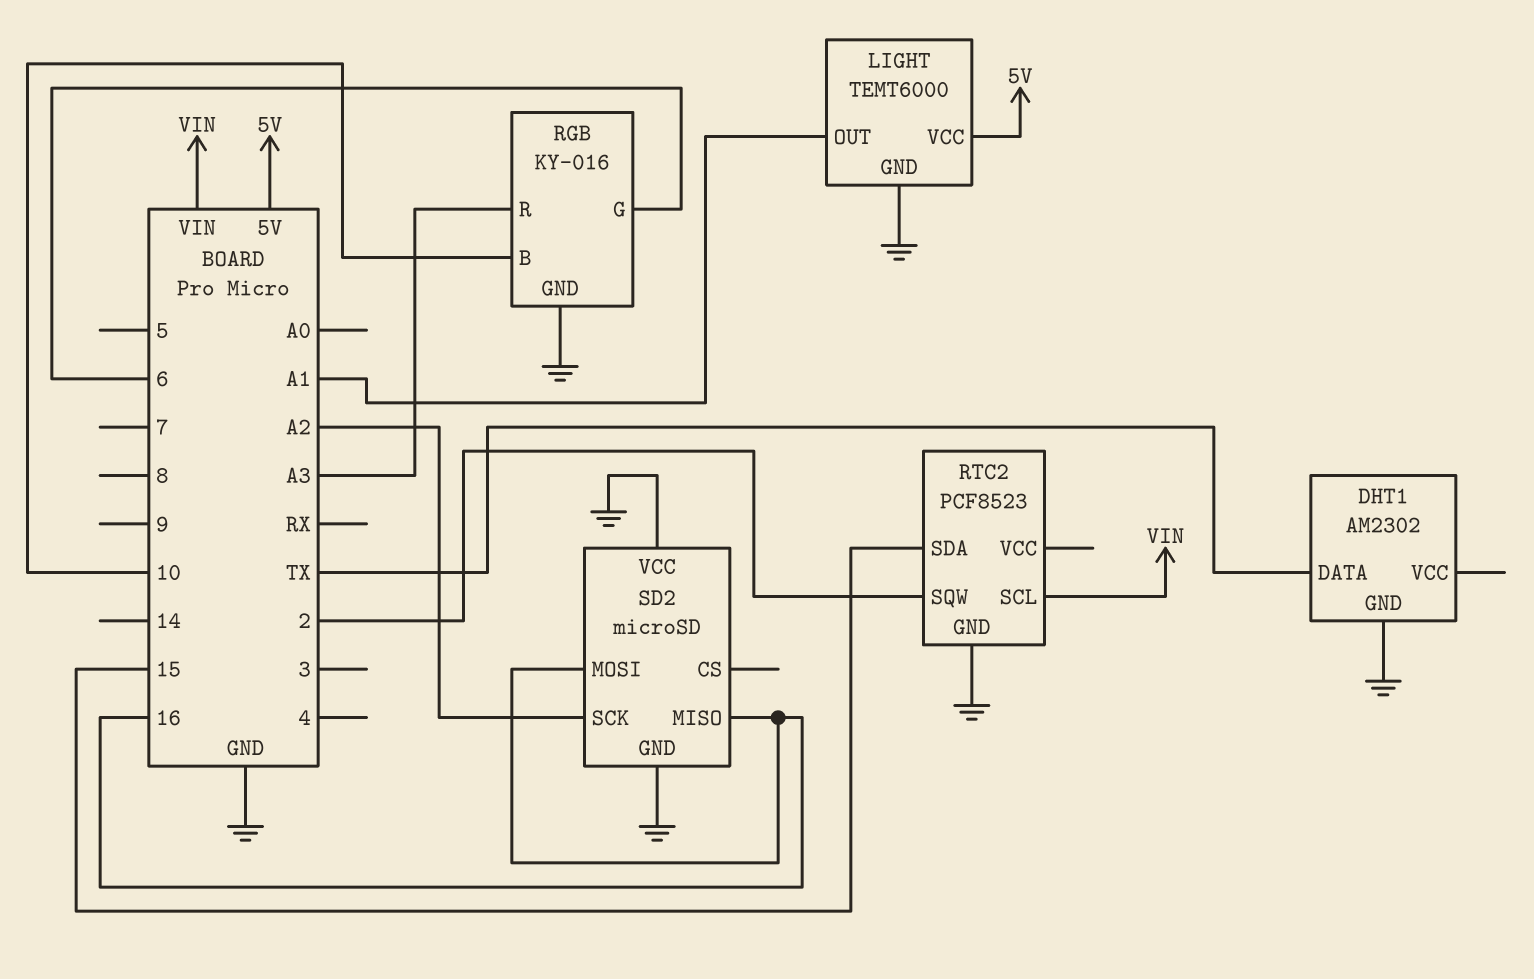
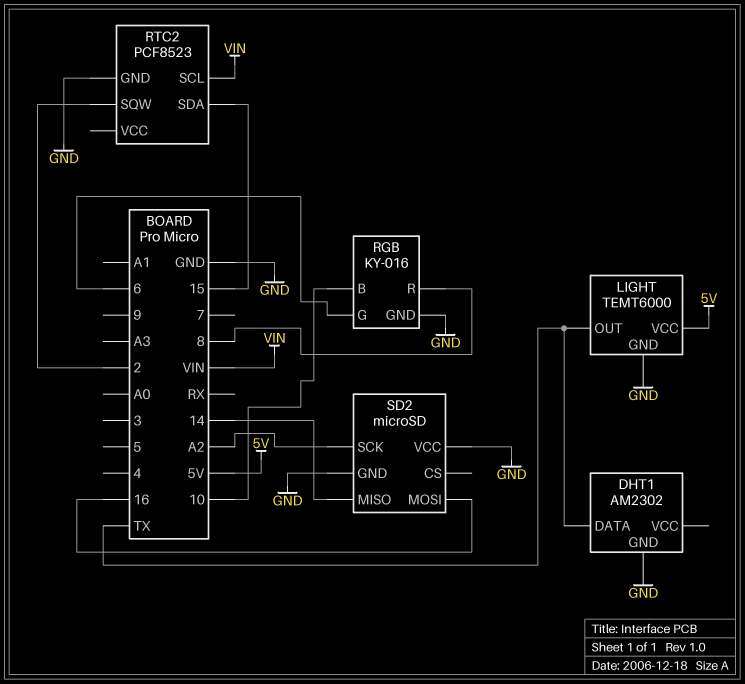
LIGHT pin OUT: A1 -> TX
RGB pin R: A3 -> 8
SD2 pin MISO: 16 -> 14

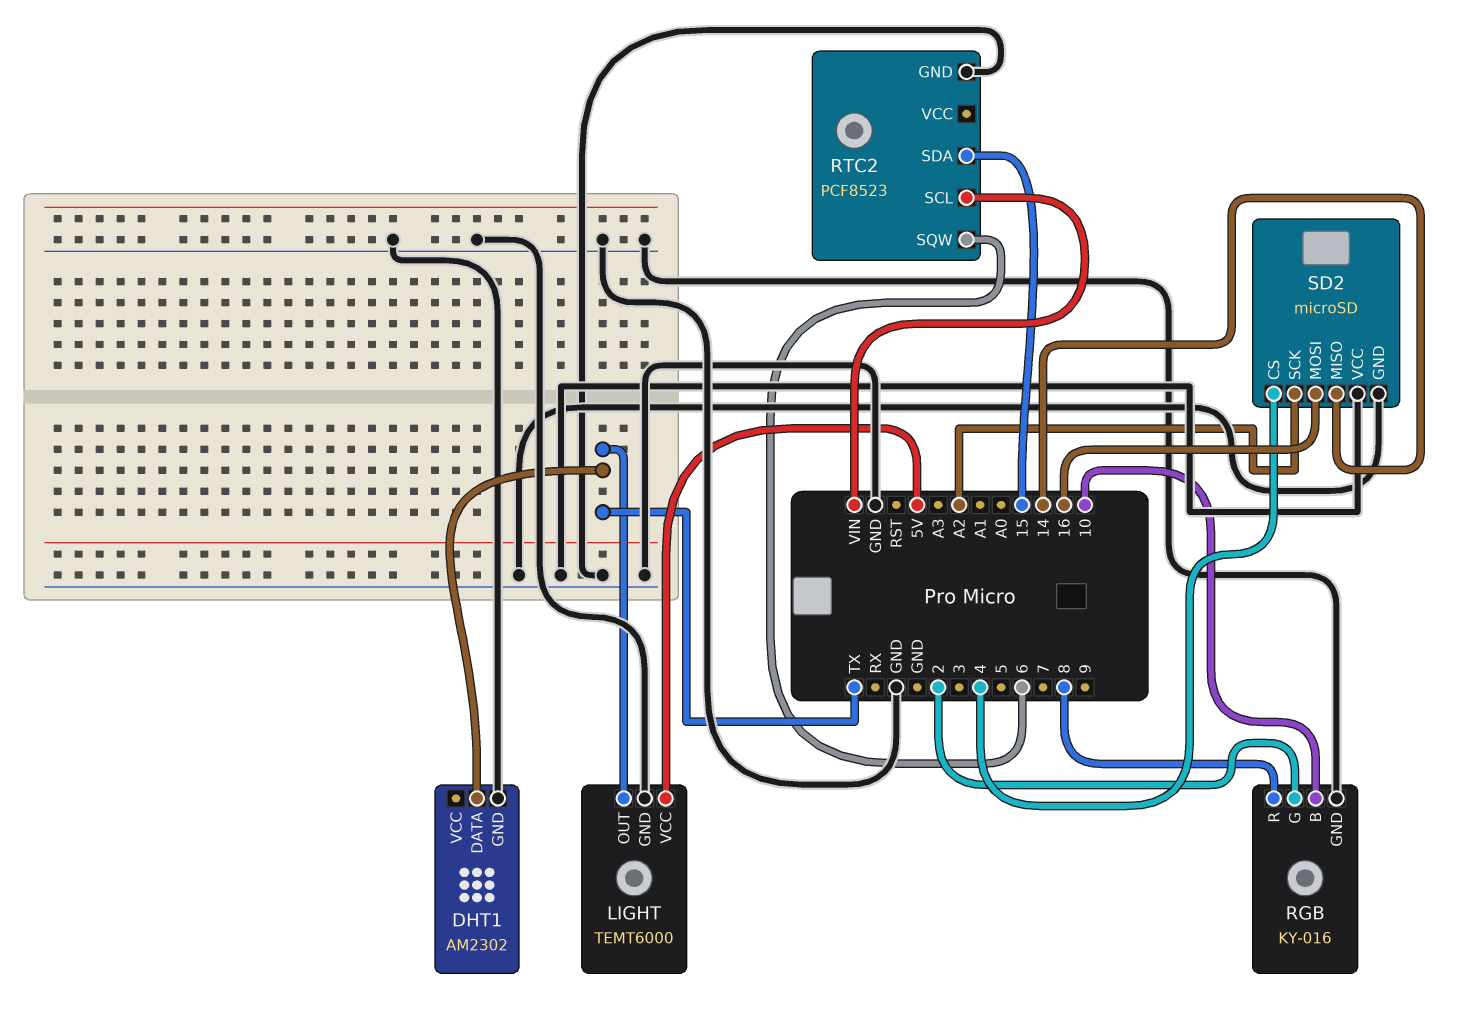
RGB pin G: 6 -> 2
RTC2 pin SQW: 2 -> 6
SD2 pin CS: none -> 4

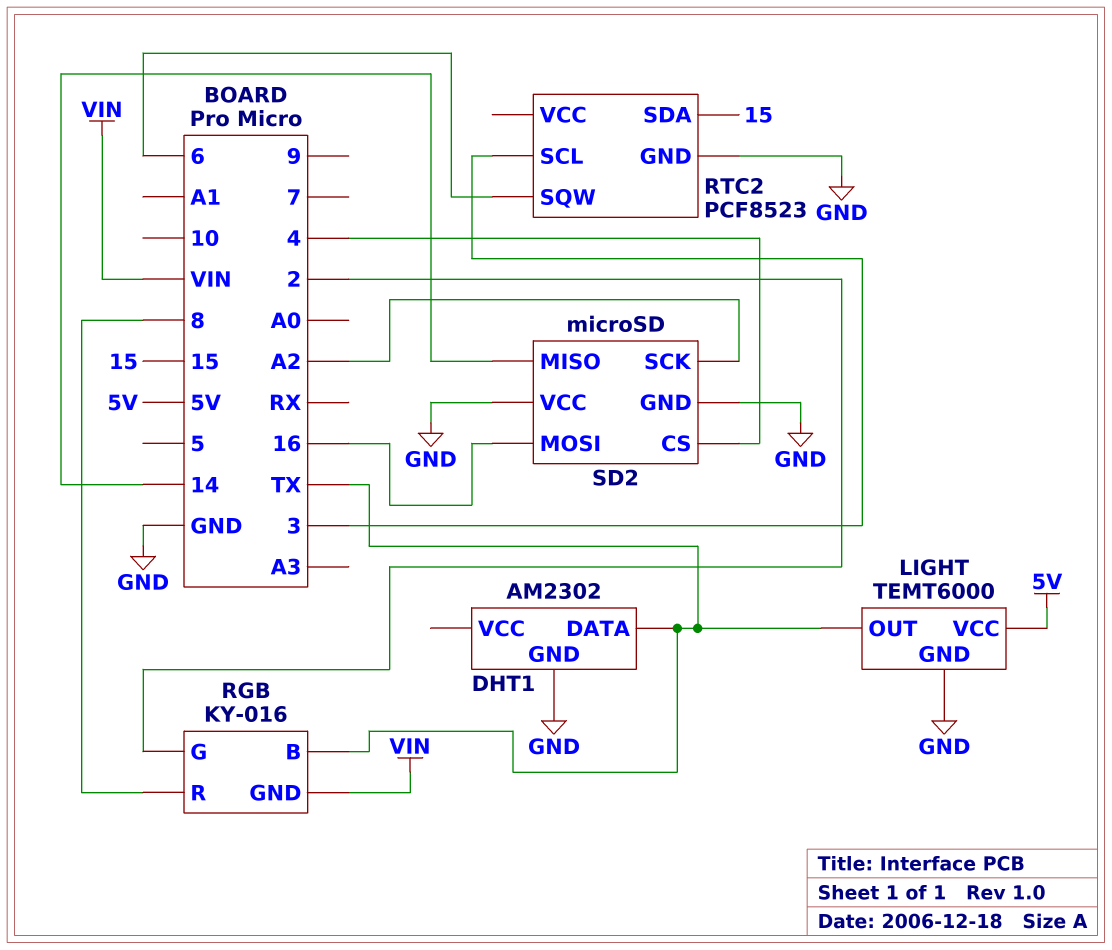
RGB pin B: 10 -> TX
RGB pin GND: GND -> VIN
RTC2 pin SCL: VIN -> 3

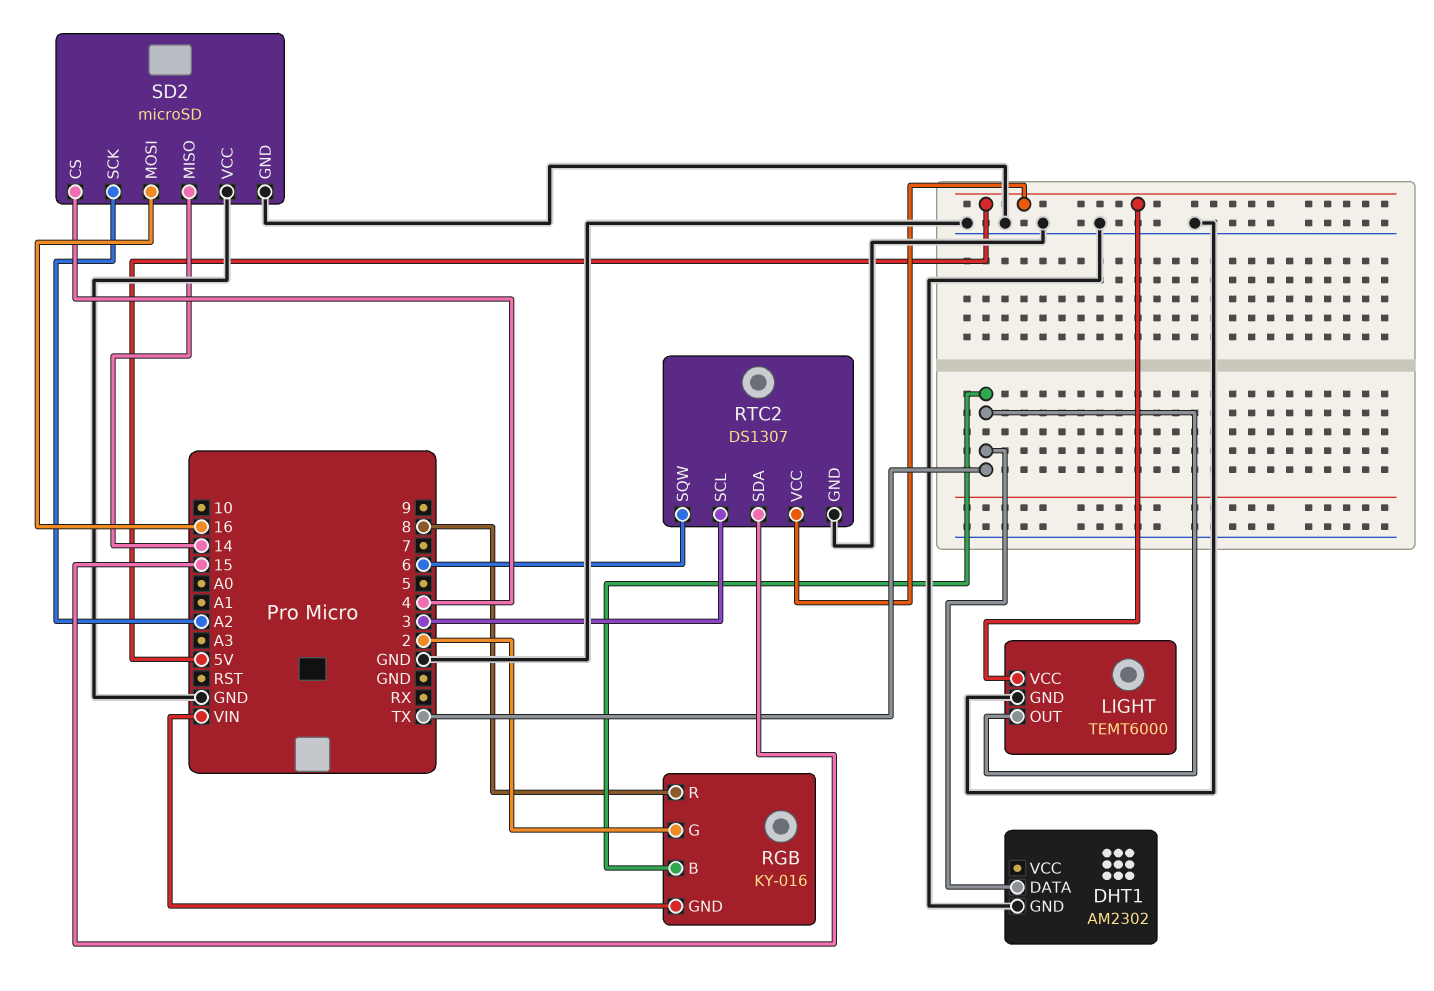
RTC2: PCF8523 -> DS1307
RTC2 pin VCC: none -> 5V

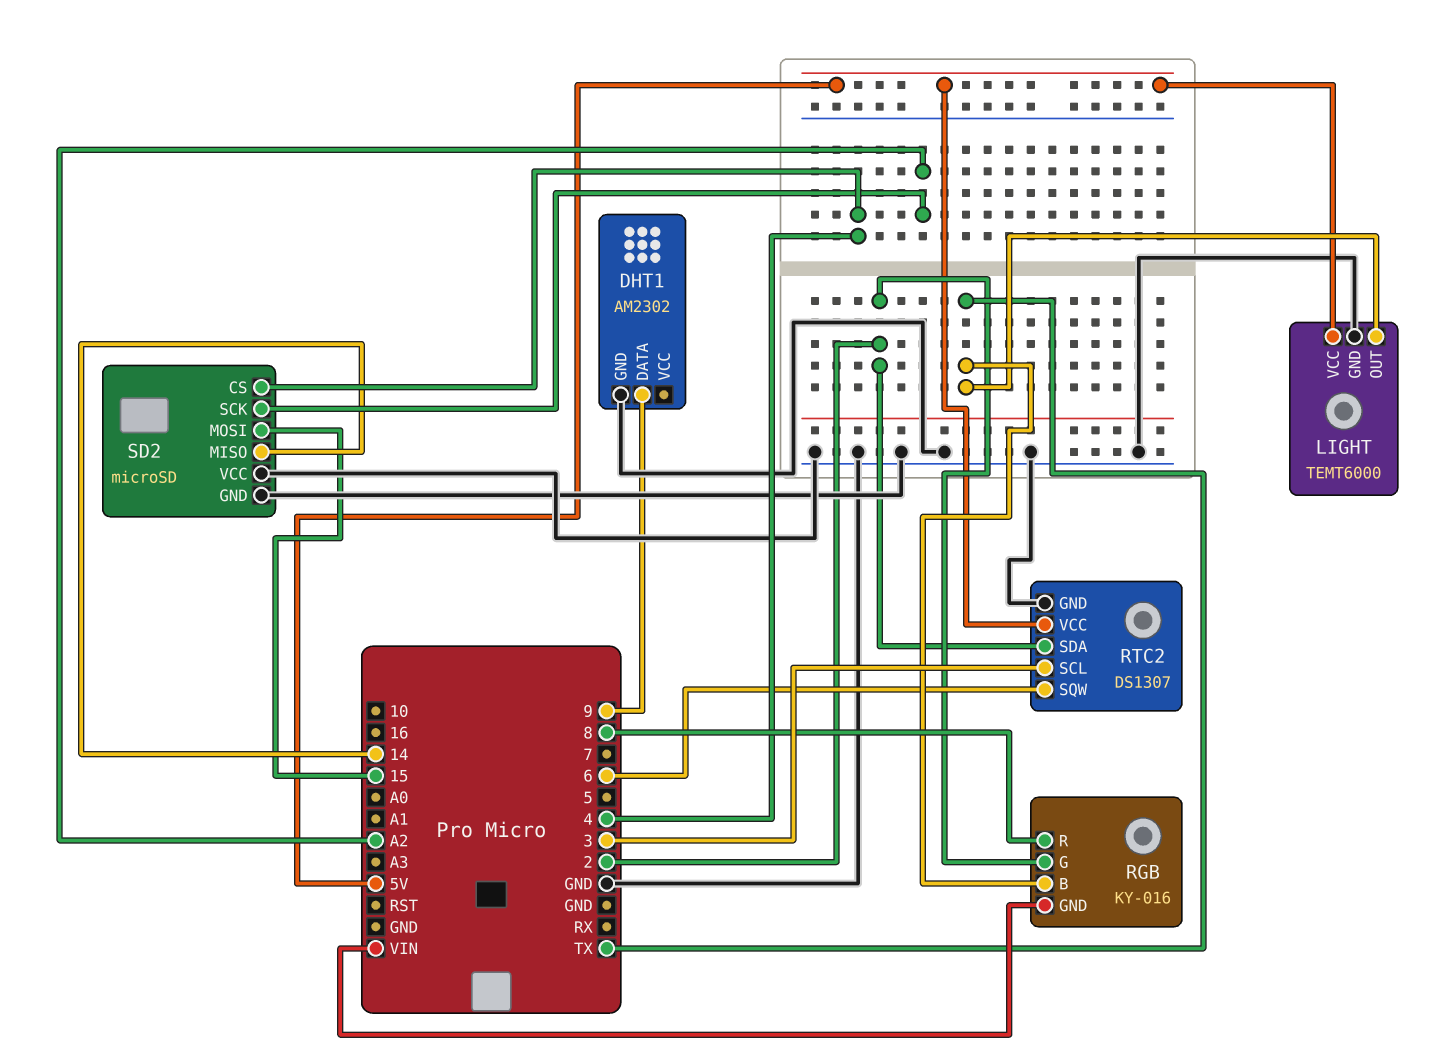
DHT1 pin DATA: TX -> 9
RTC2 pin SDA: 15 -> 2
SD2 pin MOSI: 16 -> 15

